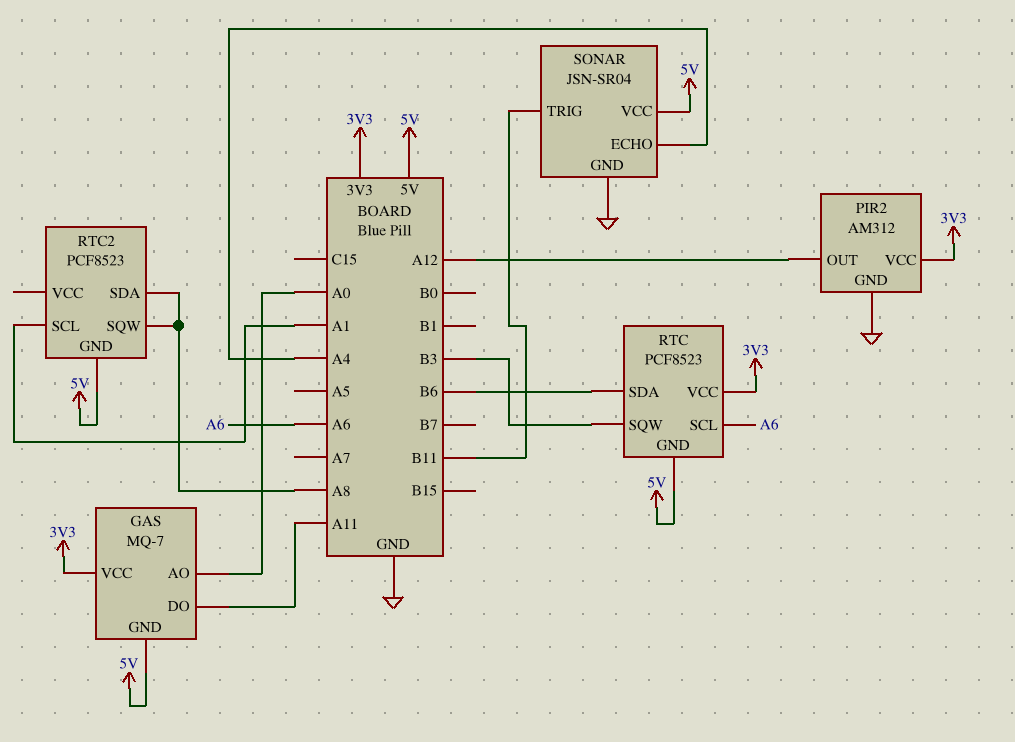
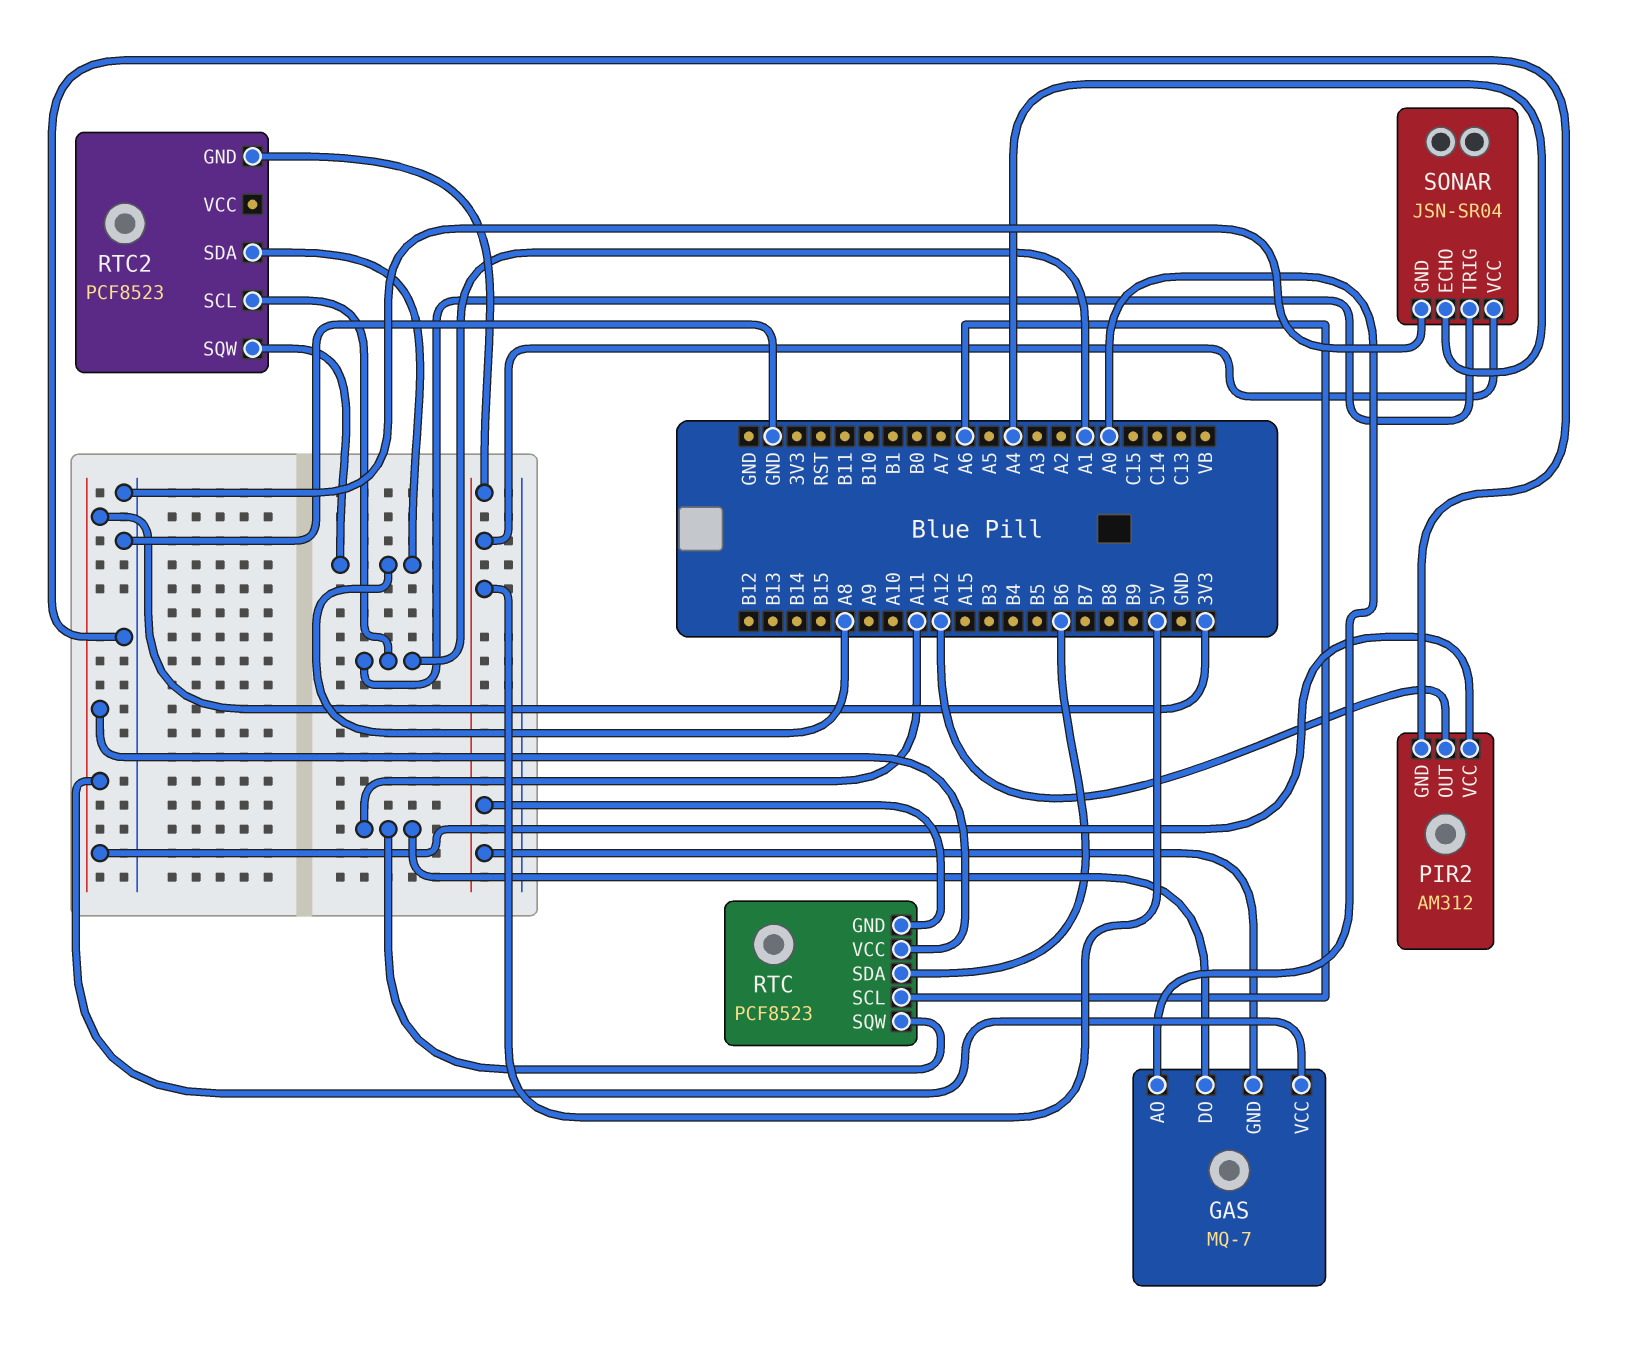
RTC pin SQW: B3 -> A11
SONAR pin TRIG: B11 -> A1

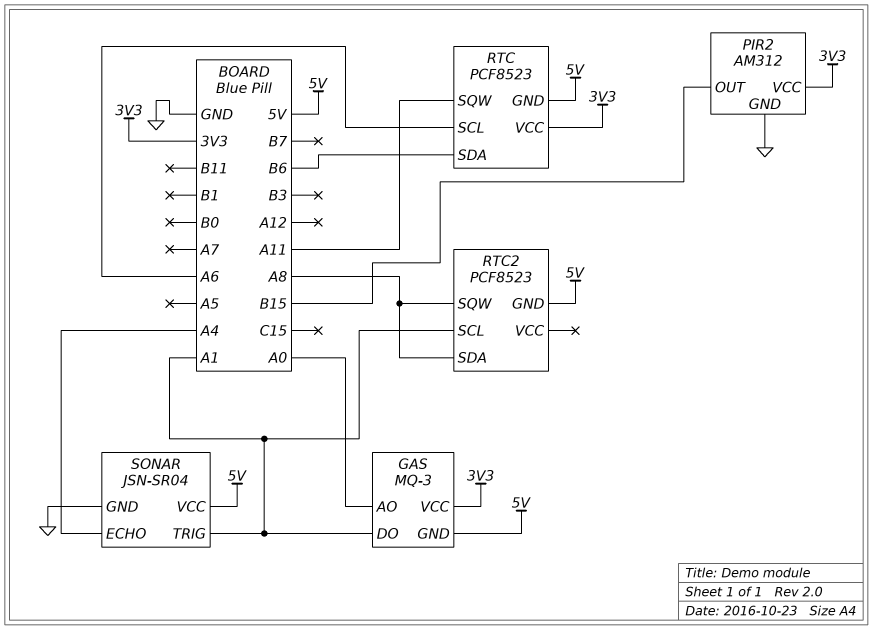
GAS: MQ-7 -> MQ-3
GAS pin DO: A11 -> A1
PIR2 pin OUT: A12 -> B15

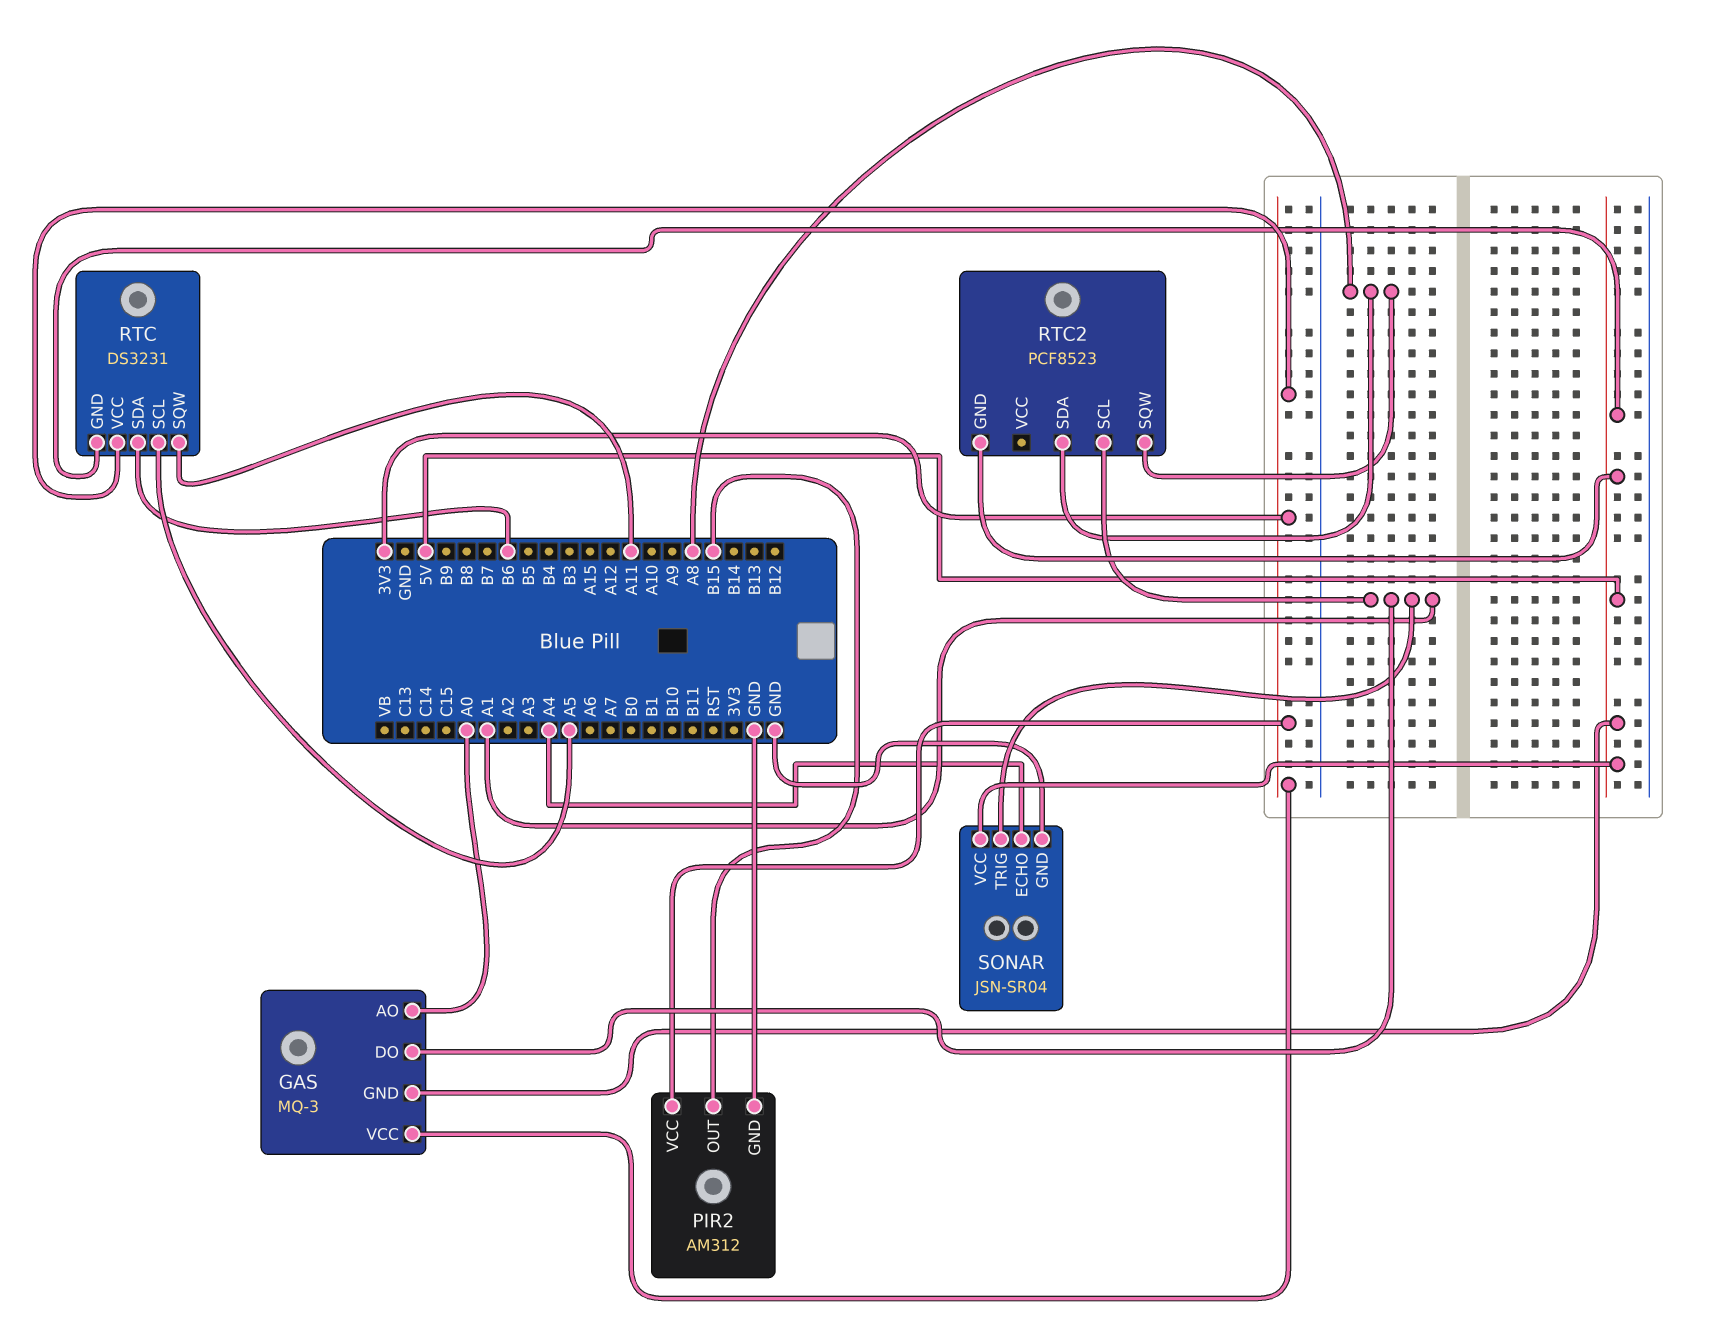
RTC: PCF8523 -> DS3231
RTC pin SCL: A6 -> A5

